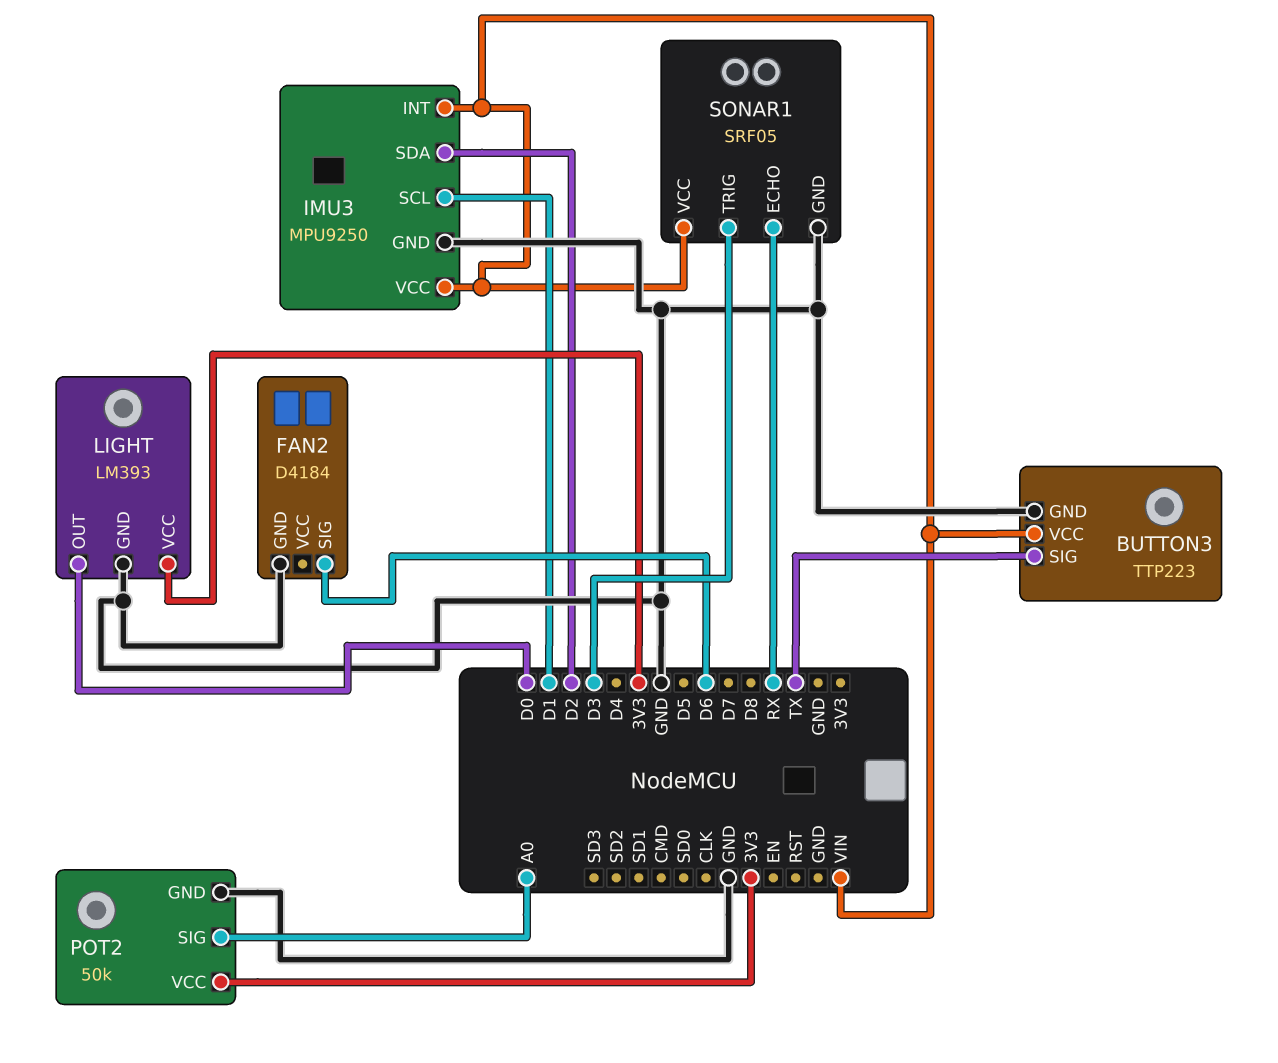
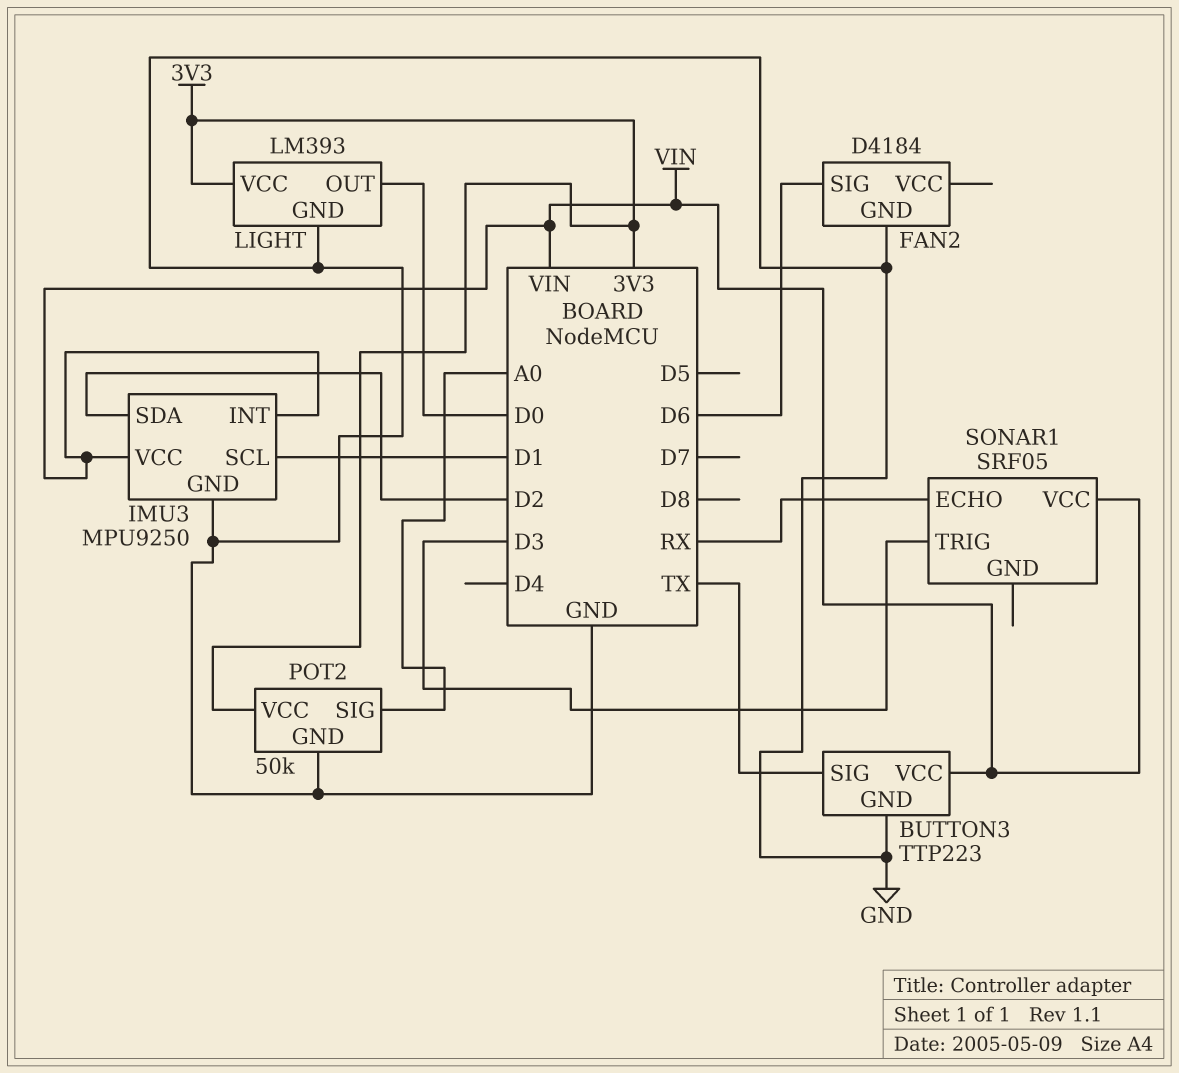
SONAR1 pin GND: GND -> none

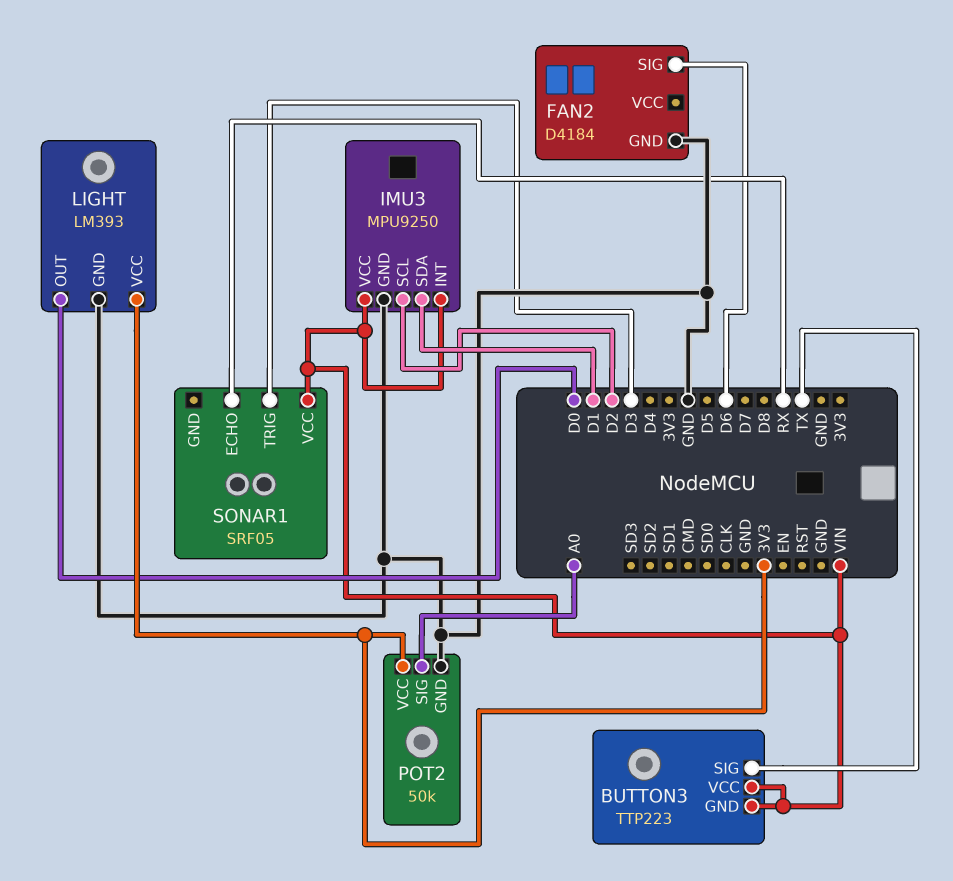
BUTTON3 pin GND: GND -> VIN
IMU3 pin SCL: D1 -> D2
IMU3 pin SDA: D2 -> D1

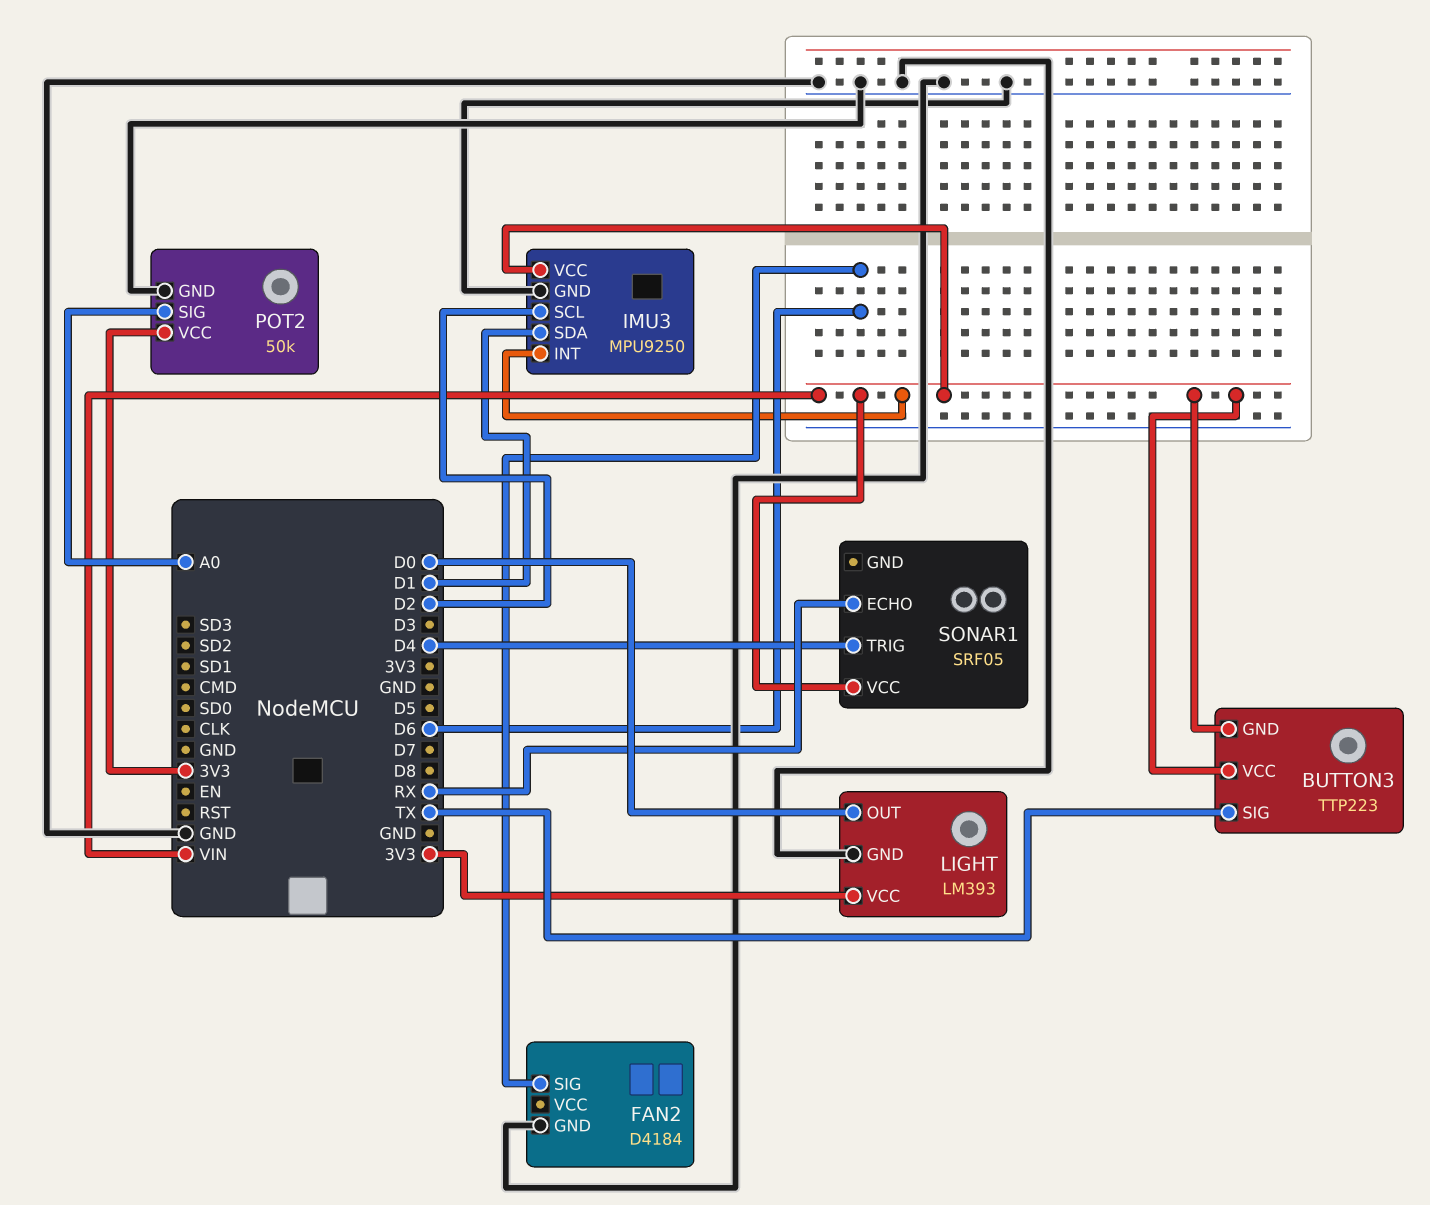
SONAR1 pin TRIG: D3 -> D4

